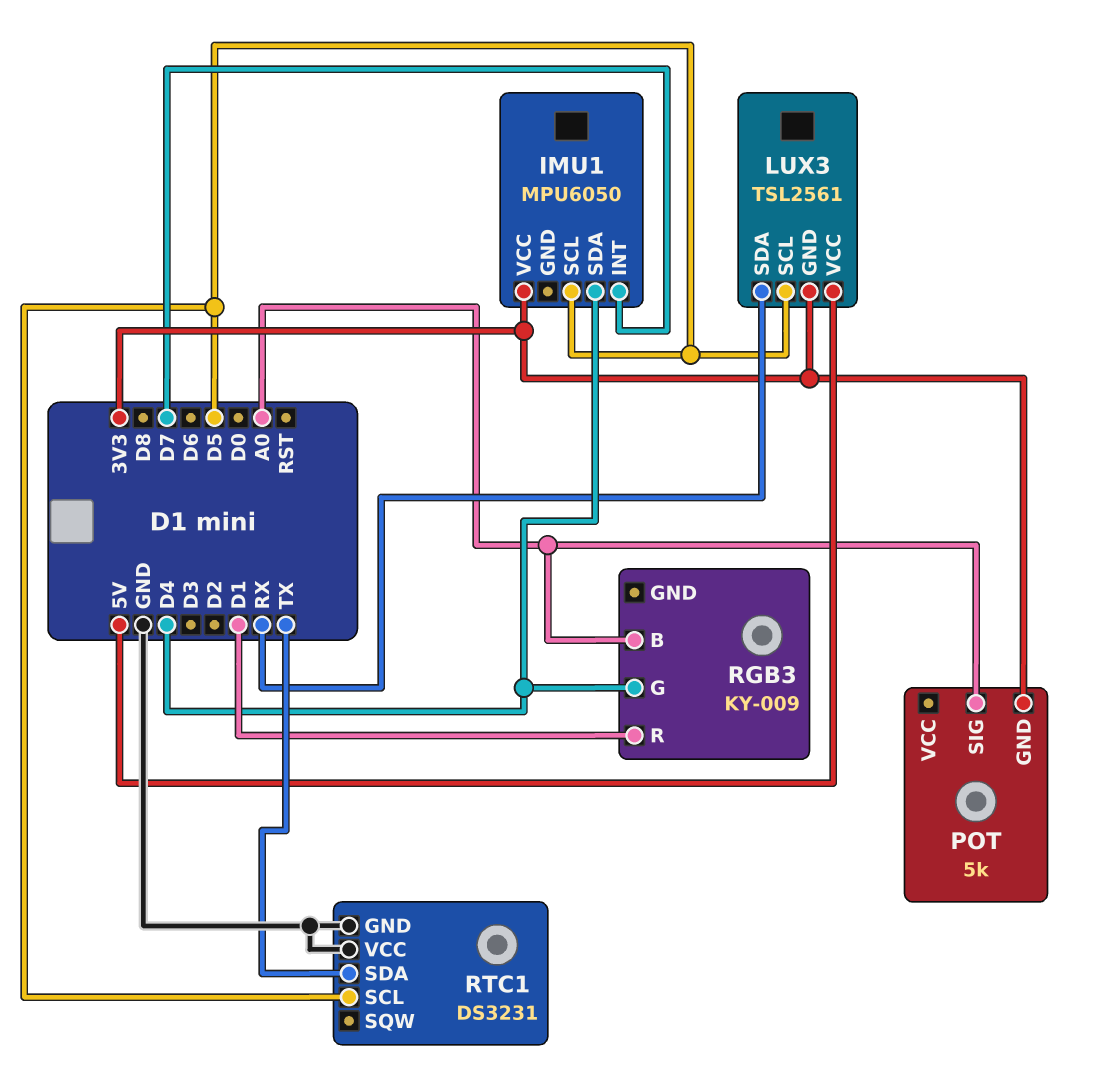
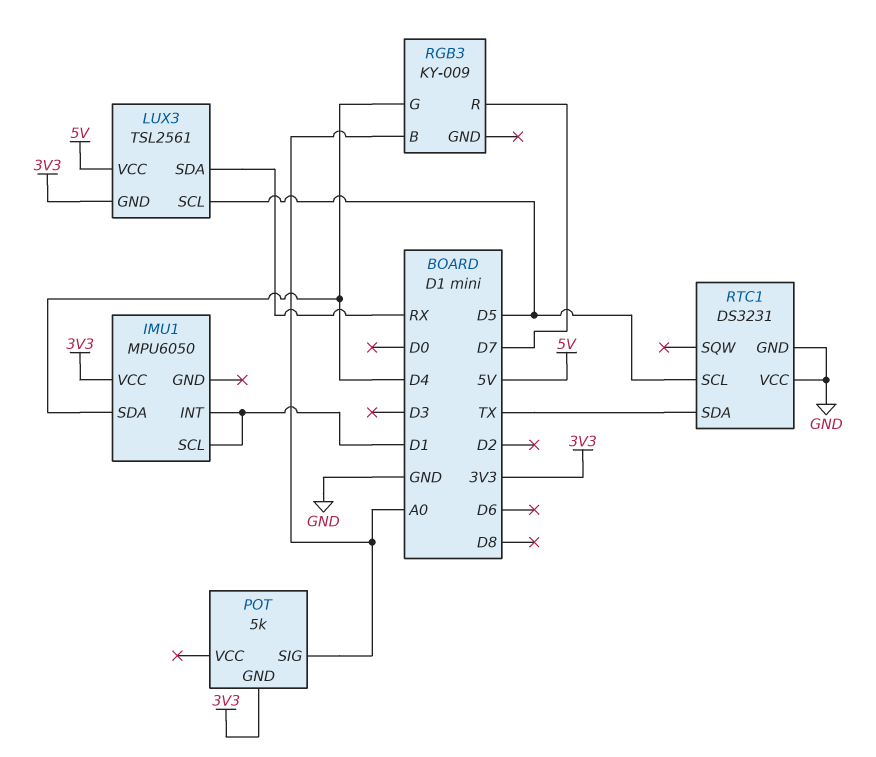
IMU1 pin INT: D7 -> D1
IMU1 pin SCL: D5 -> D1
RGB3 pin R: D1 -> D7

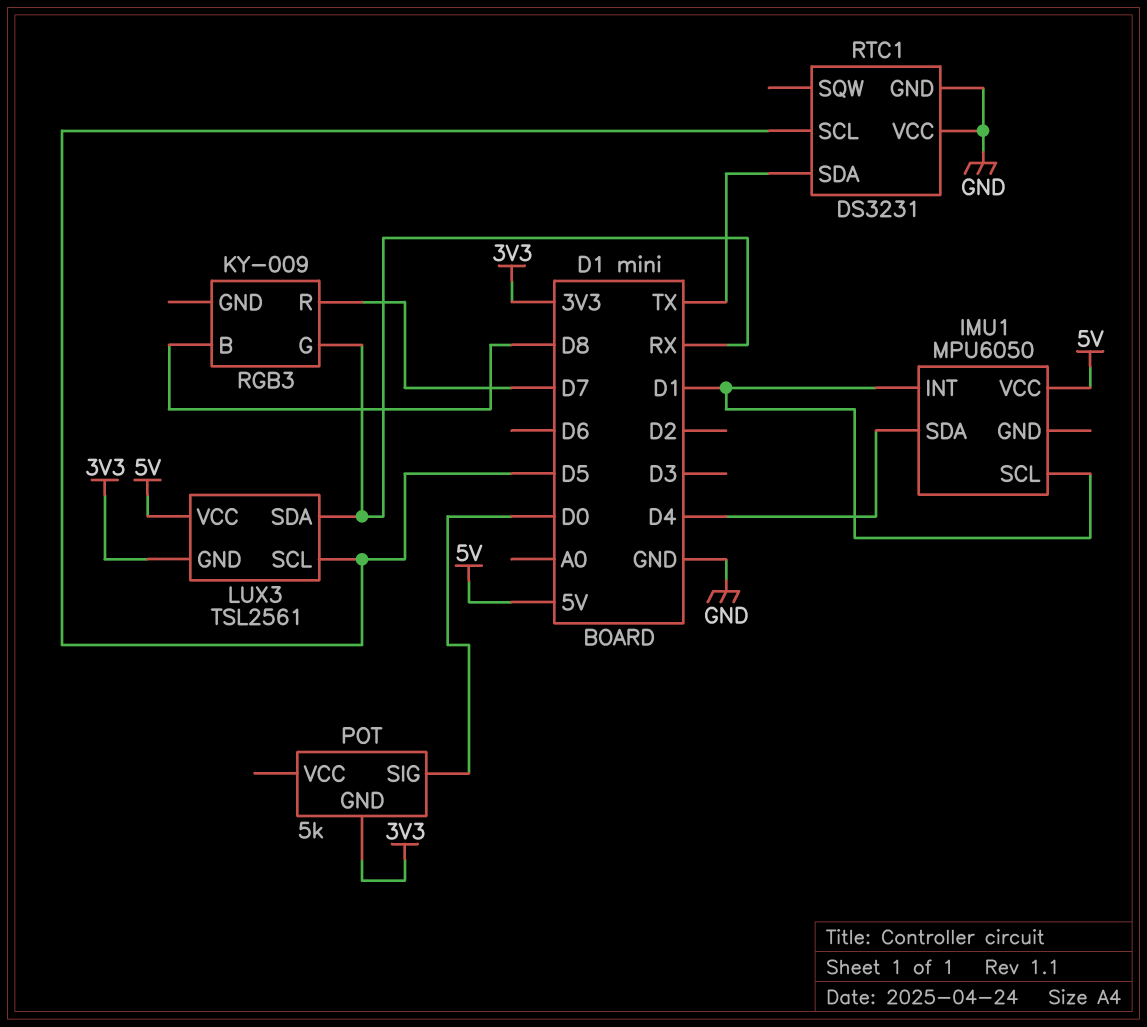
IMU1 pin VCC: 3V3 -> 5V
POT pin SIG: A0 -> D0
RGB3 pin B: A0 -> D8
RGB3 pin G: D4 -> RX

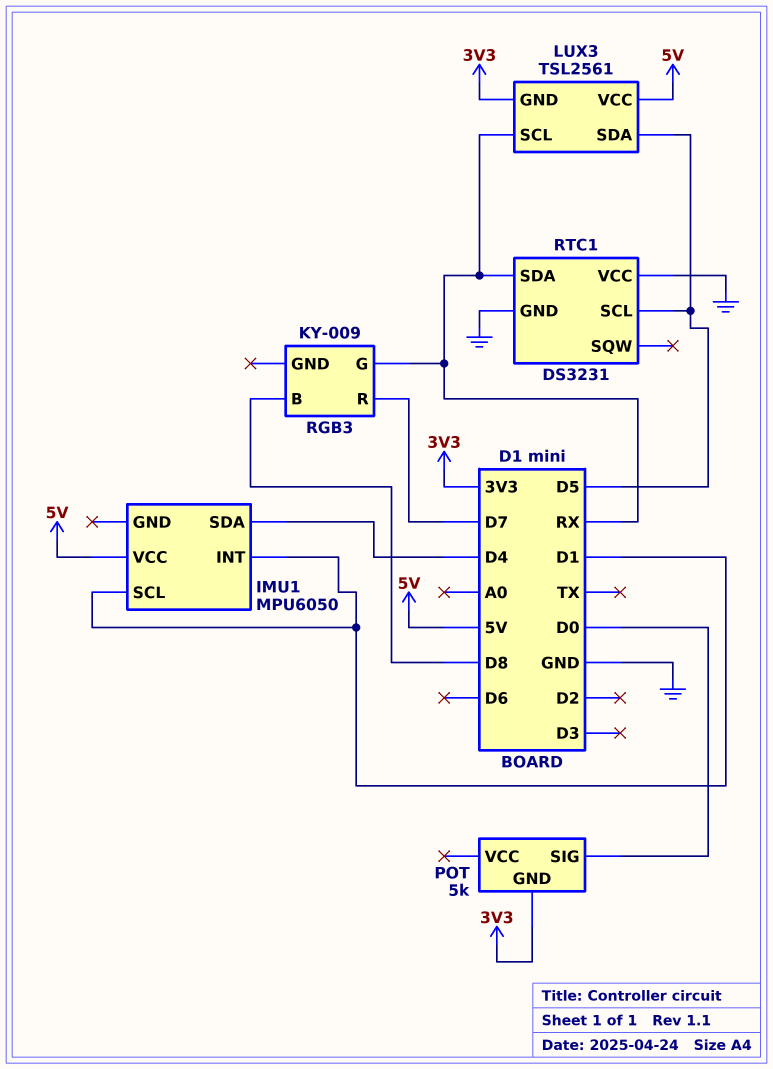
LUX3 pin SCL: D5 -> RX
LUX3 pin SDA: RX -> D5
RTC1 pin SDA: TX -> RX

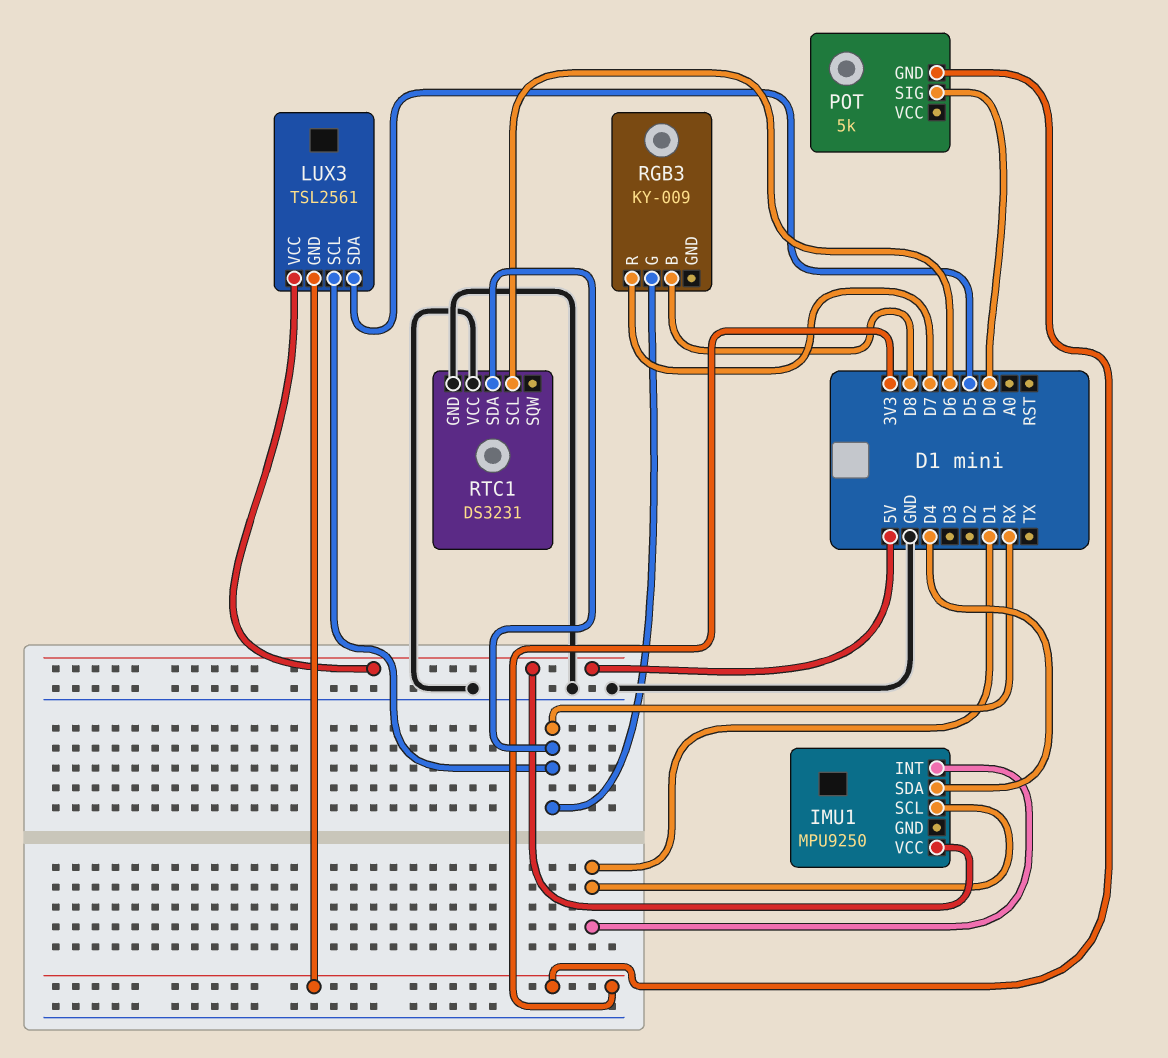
IMU1: MPU6050 -> MPU9250
RTC1 pin SCL: D5 -> D6

